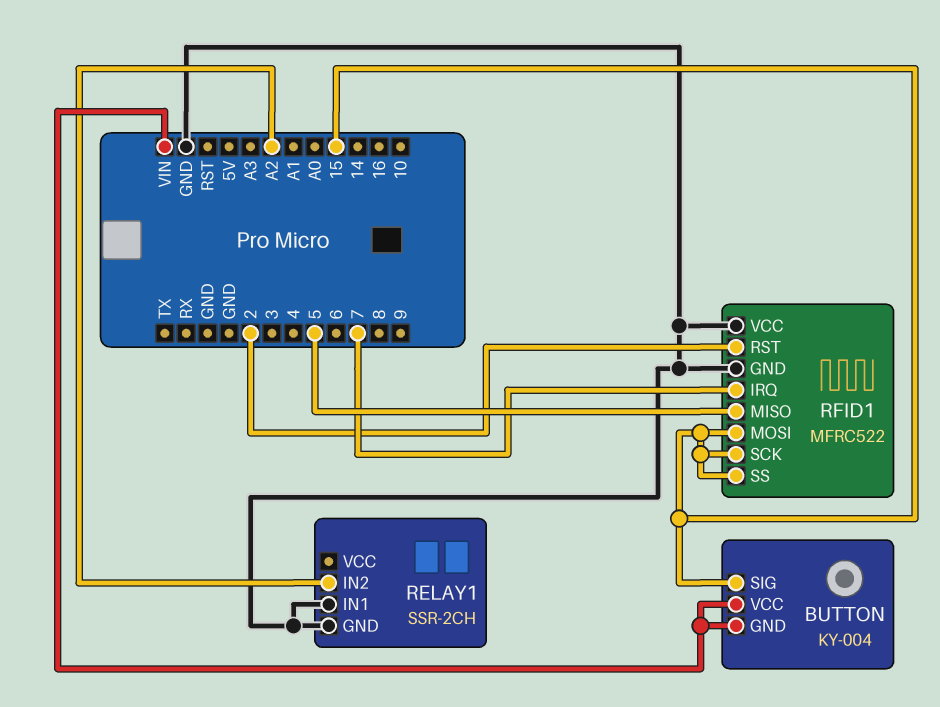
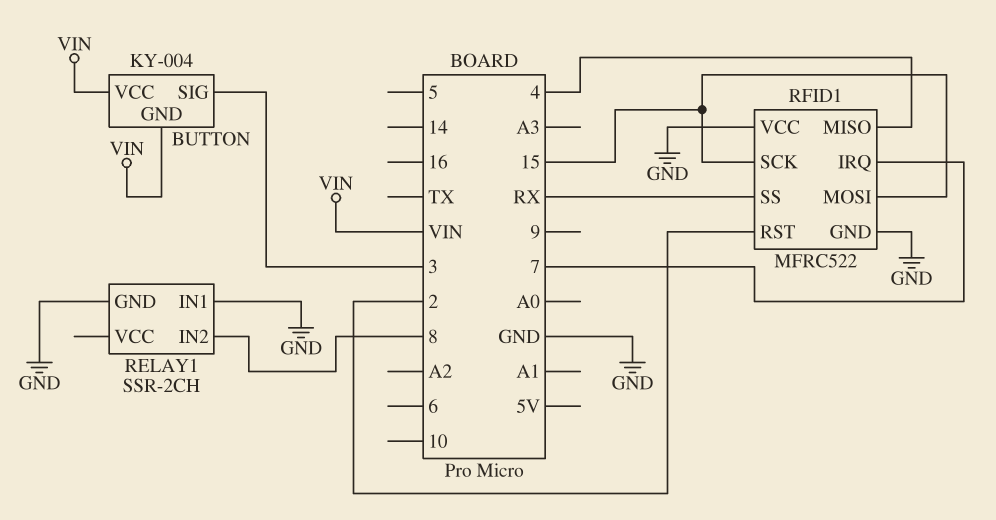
BUTTON pin SIG: 15 -> 3
RELAY1 pin IN2: A2 -> 8
RFID1 pin MISO: 5 -> 4
RFID1 pin SS: 15 -> RX

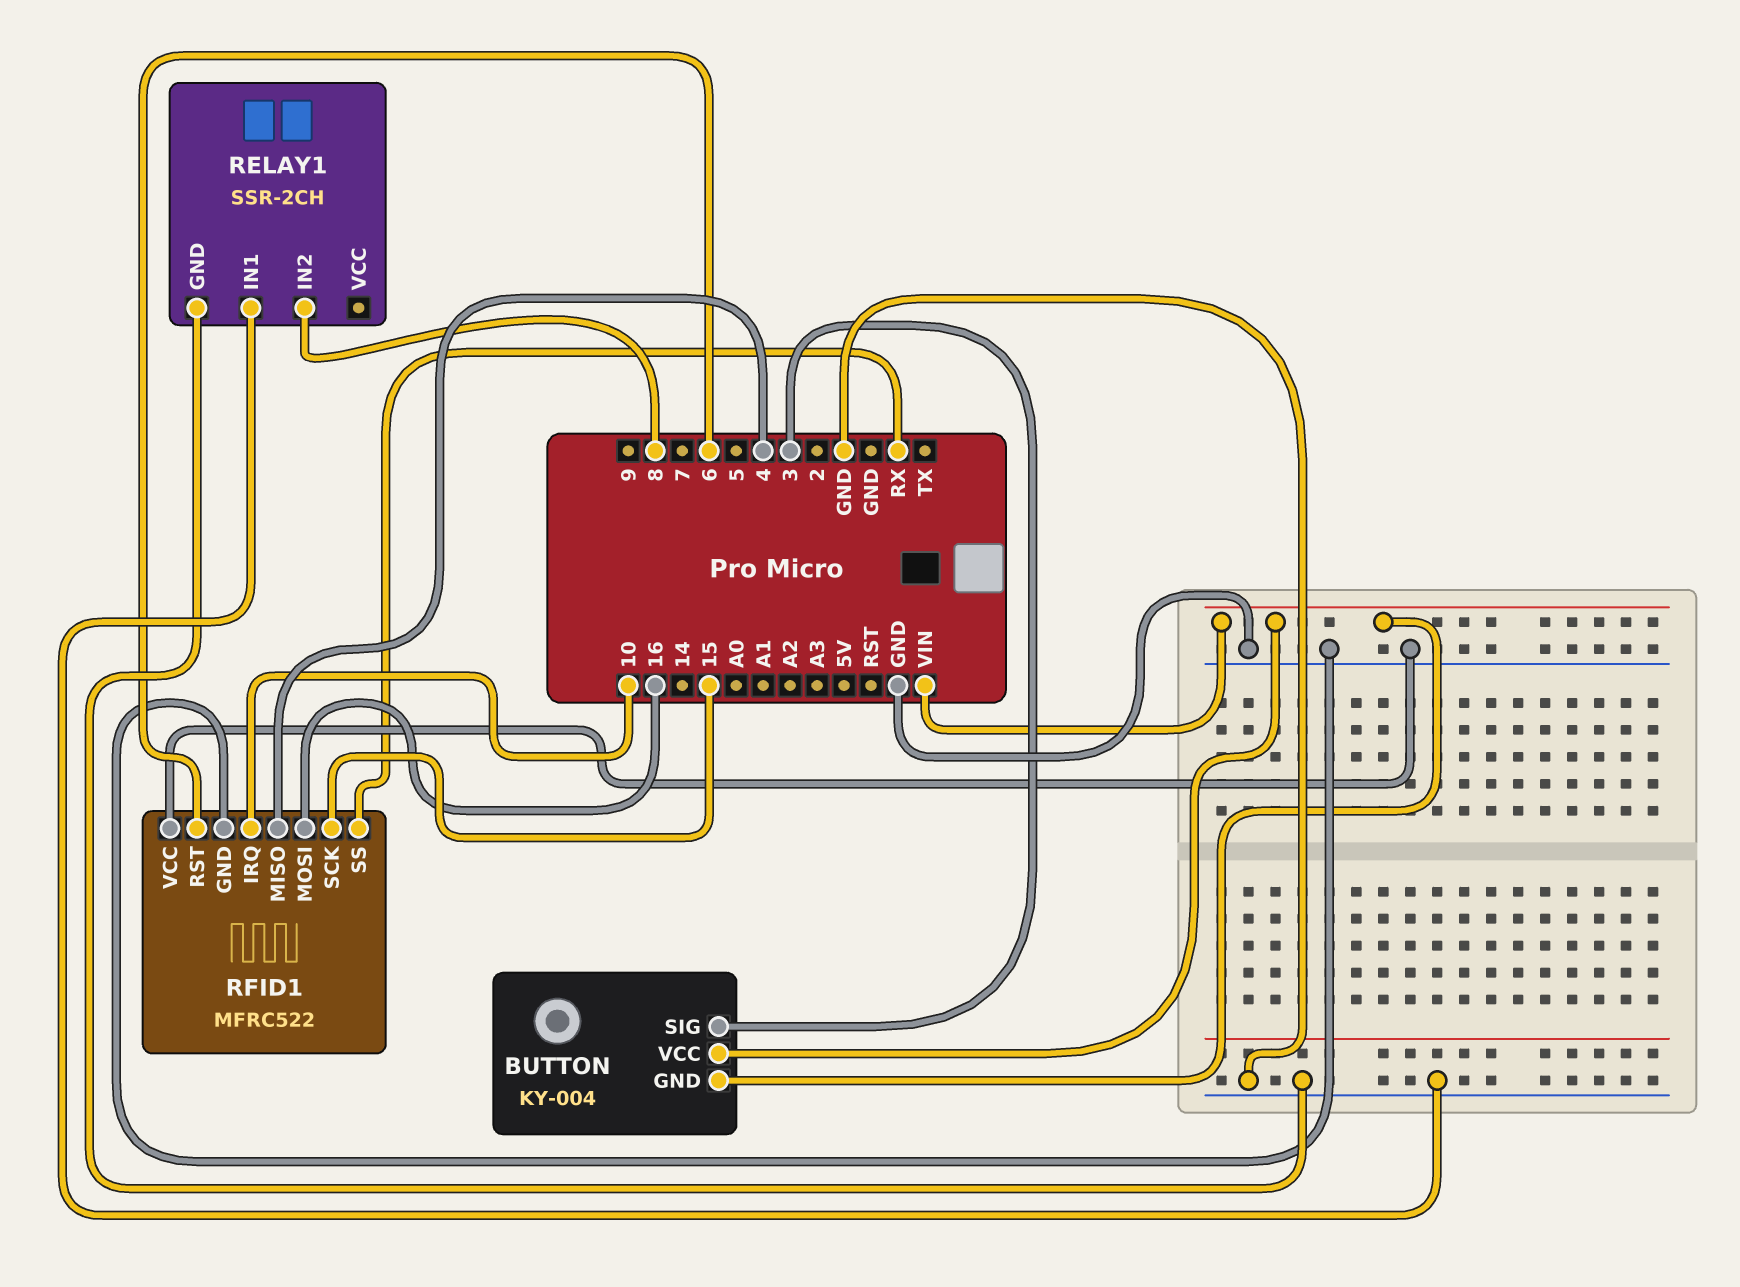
RFID1 pin IRQ: 7 -> 10
RFID1 pin MOSI: 15 -> 16
RFID1 pin RST: 2 -> 6

